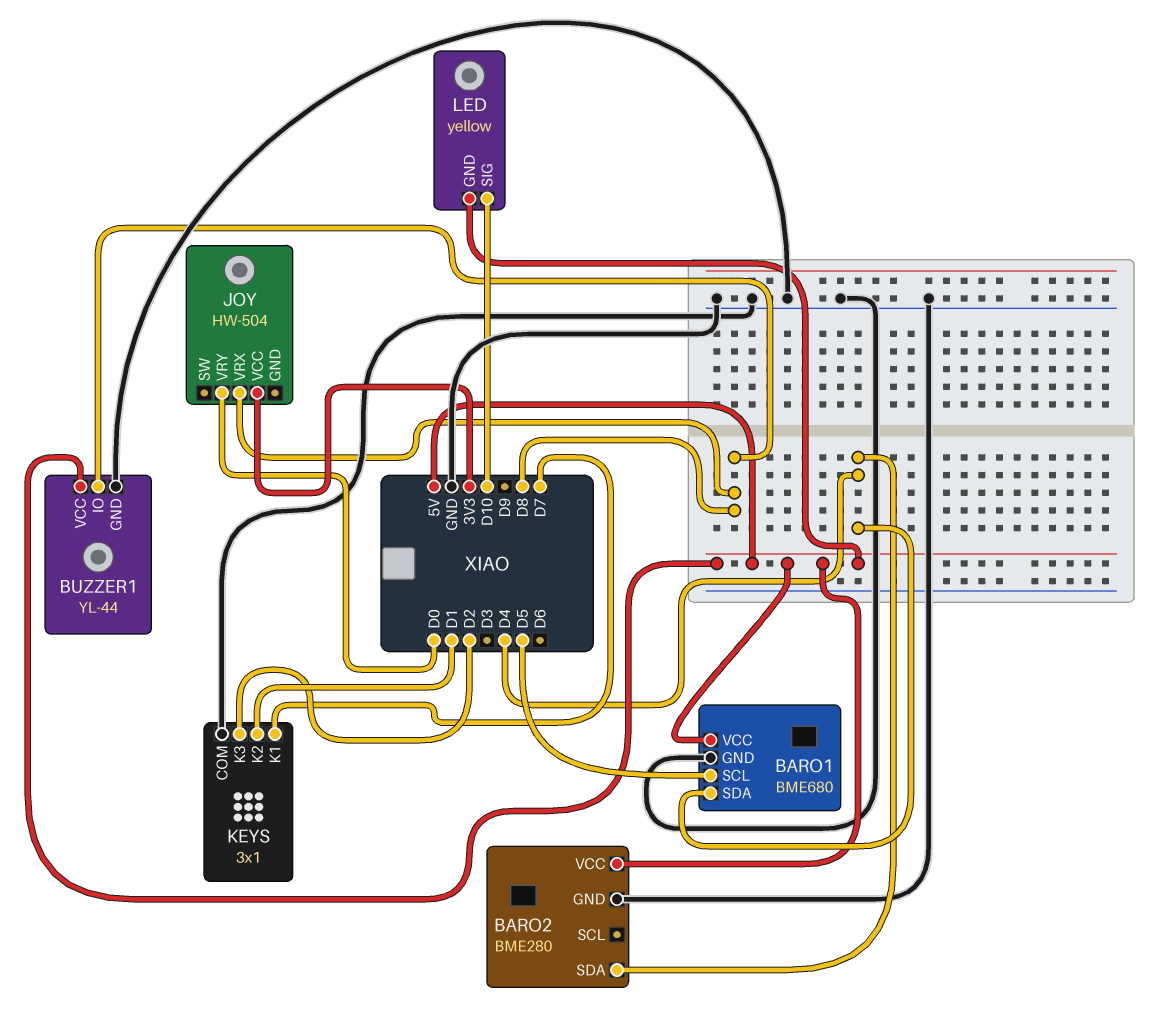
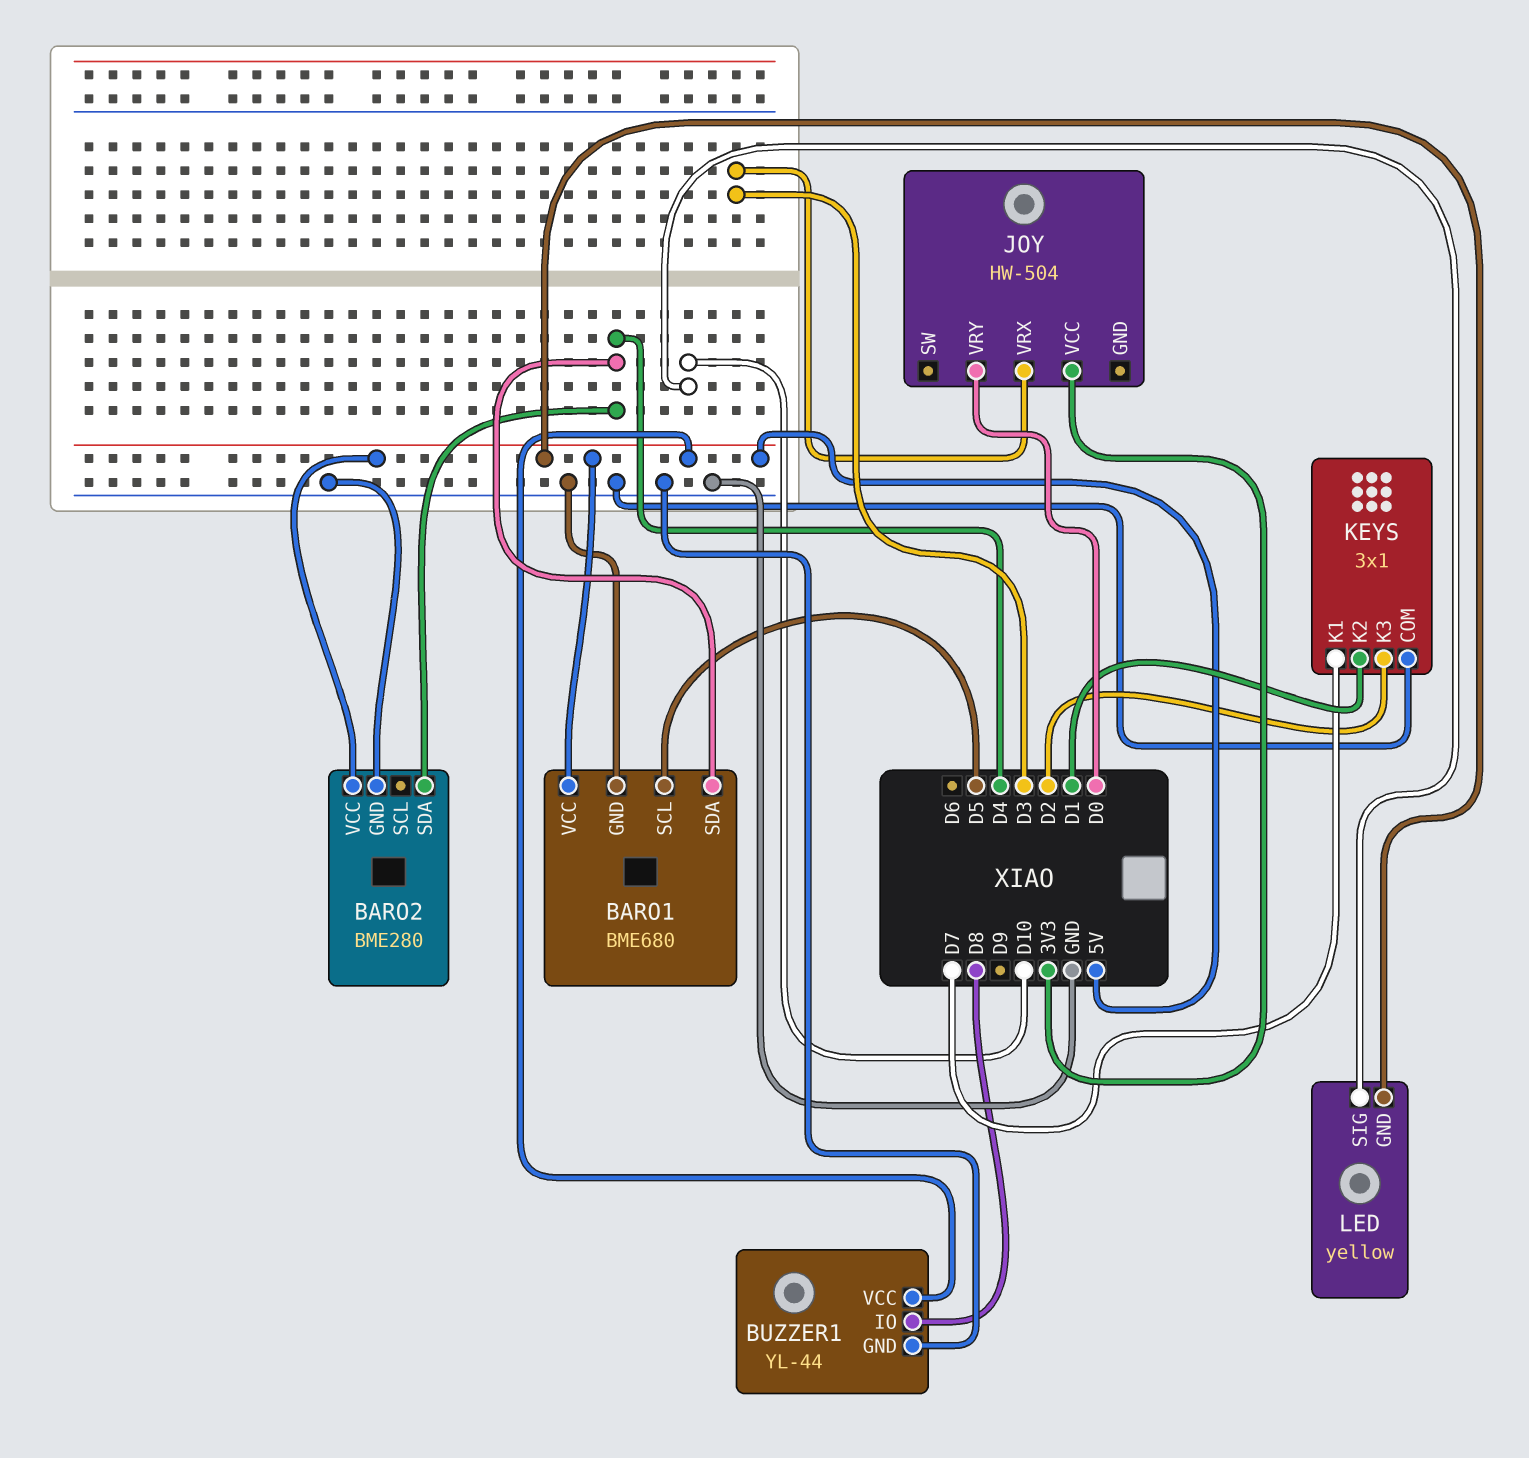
JOY pin VRX: D8 -> D3

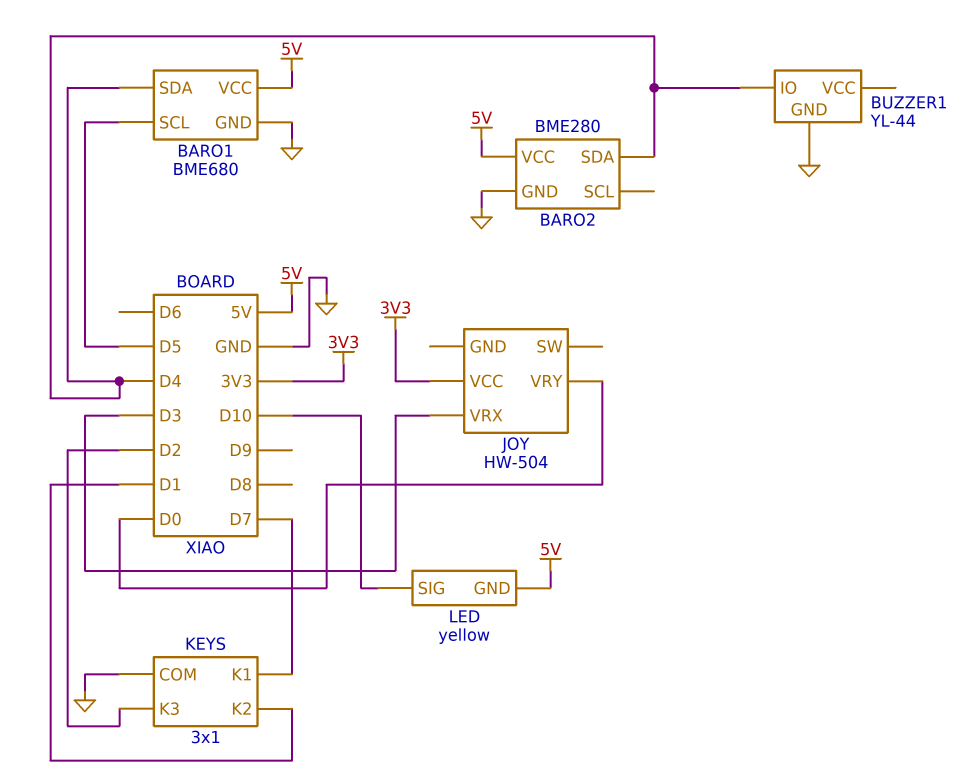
BUZZER1 pin IO: D8 -> D4
BUZZER1 pin VCC: 5V -> none

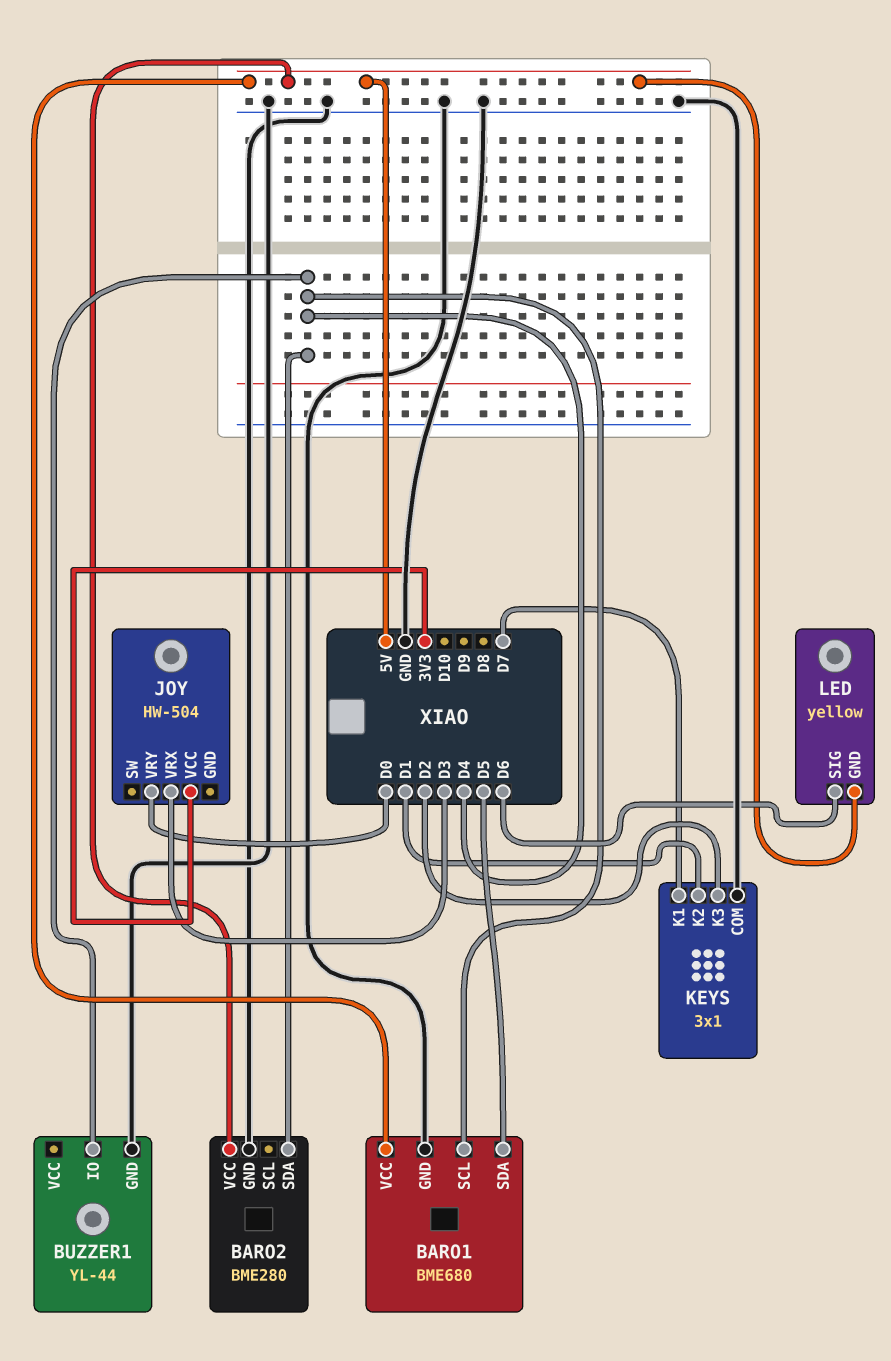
BARO1 pin SCL: D5 -> D4
BARO1 pin SDA: D4 -> D5
LED pin SIG: D10 -> D6

